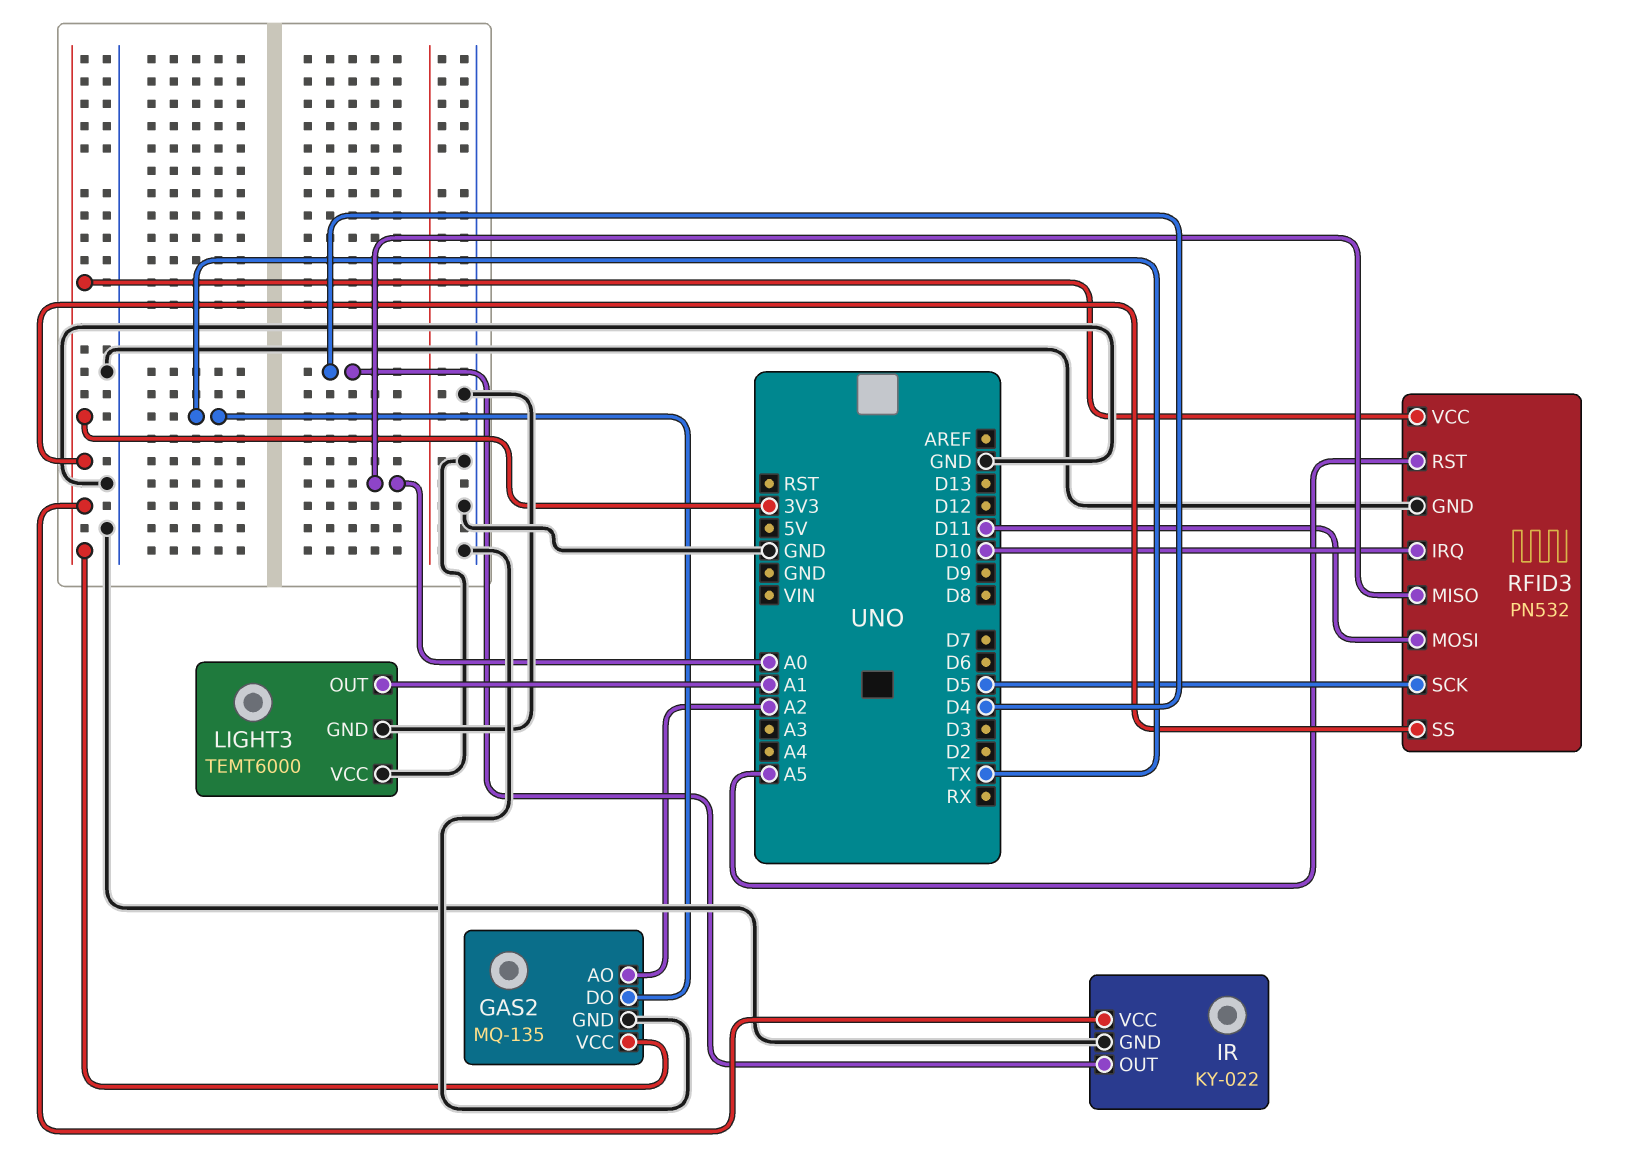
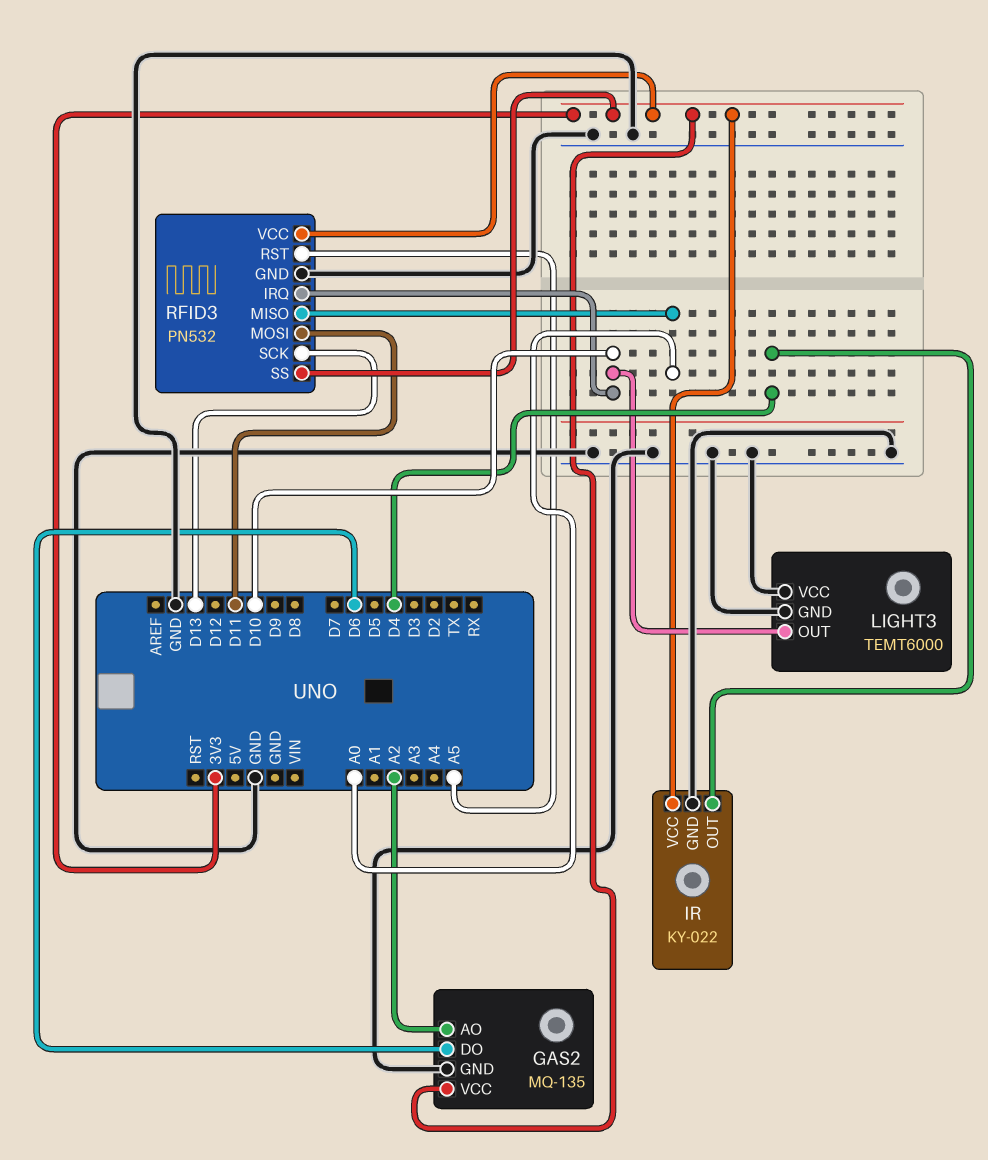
GAS2 pin DO: TX -> D6
LIGHT3 pin OUT: A1 -> D10
RFID3 pin SCK: D5 -> D13

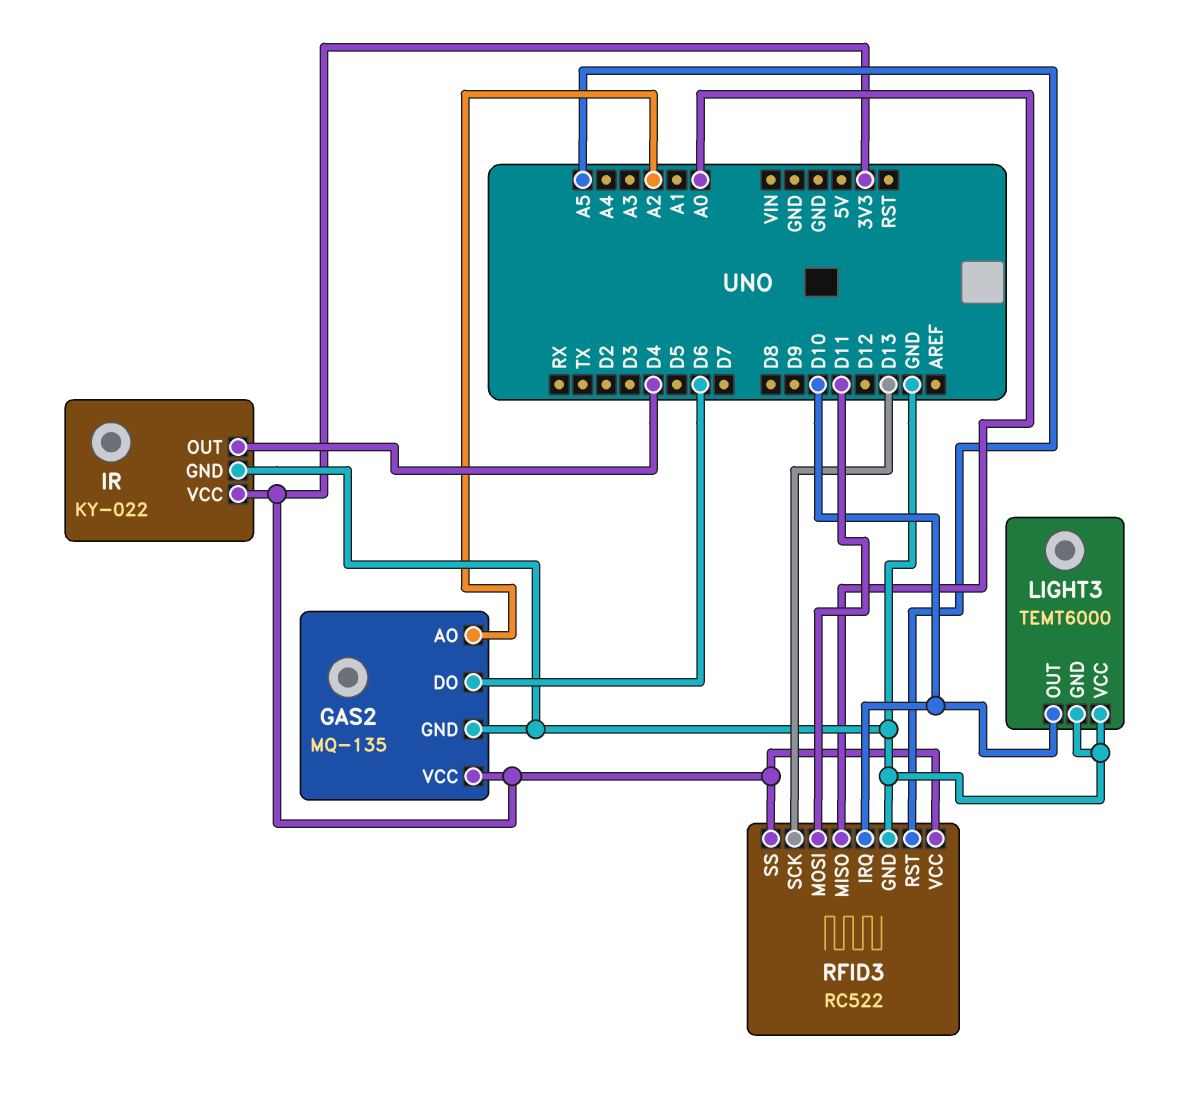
RFID3: PN532 -> RC522

